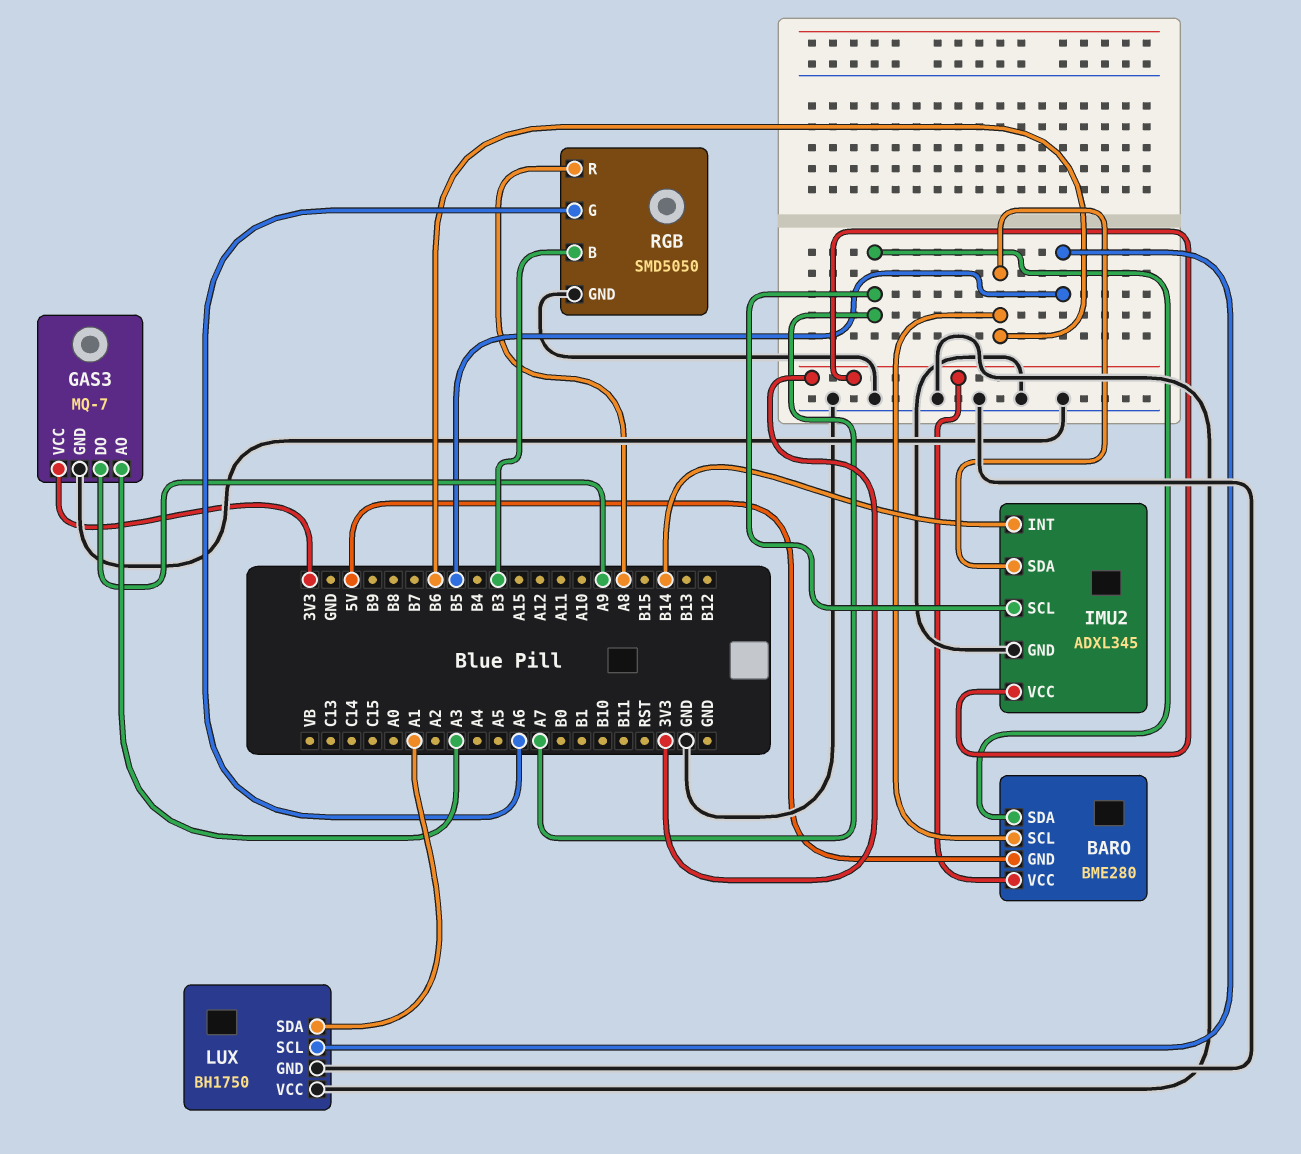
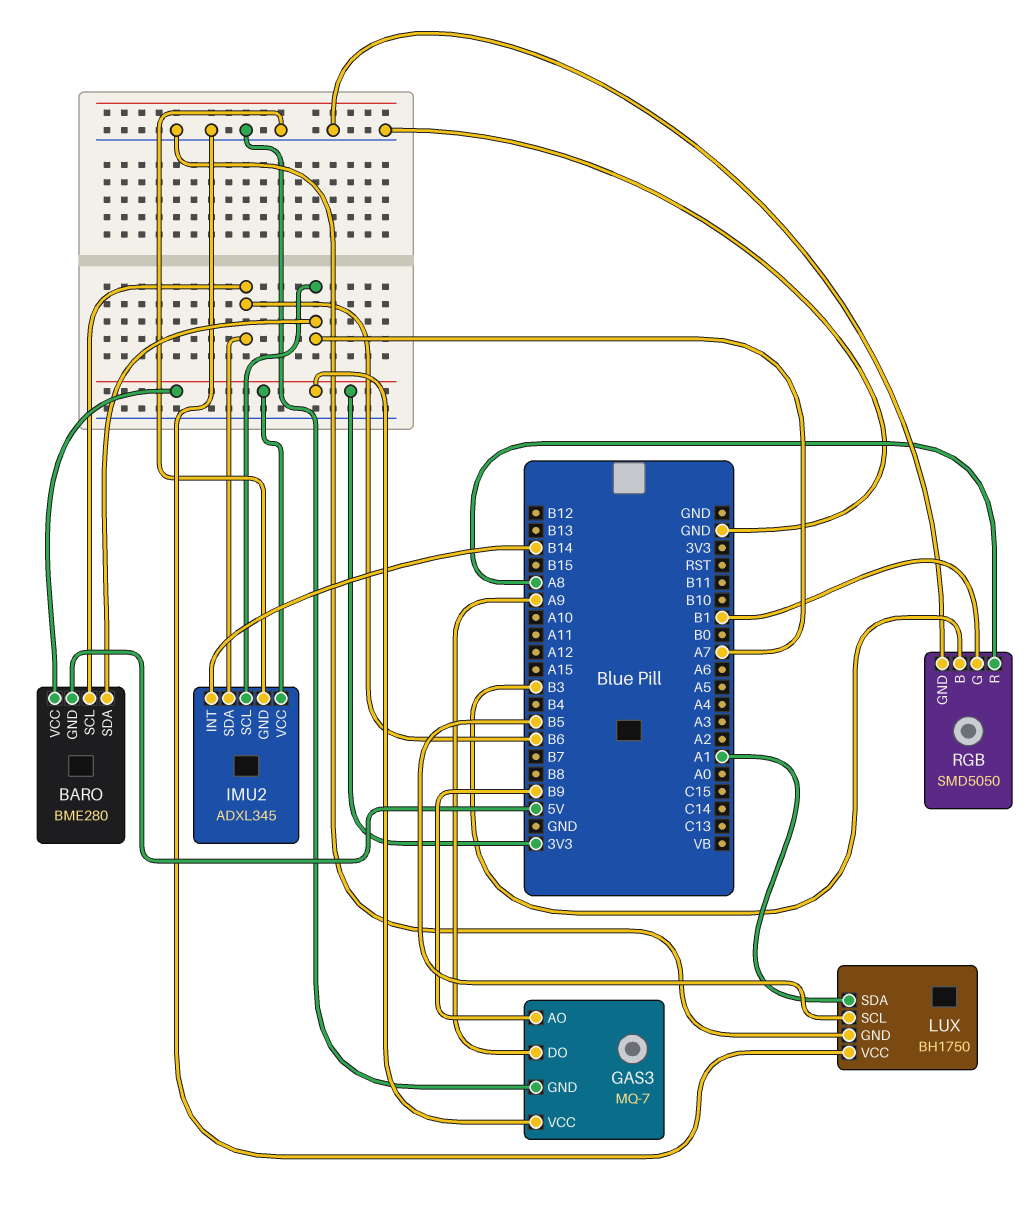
GAS3 pin AO: A3 -> B9
RGB pin G: A6 -> B1

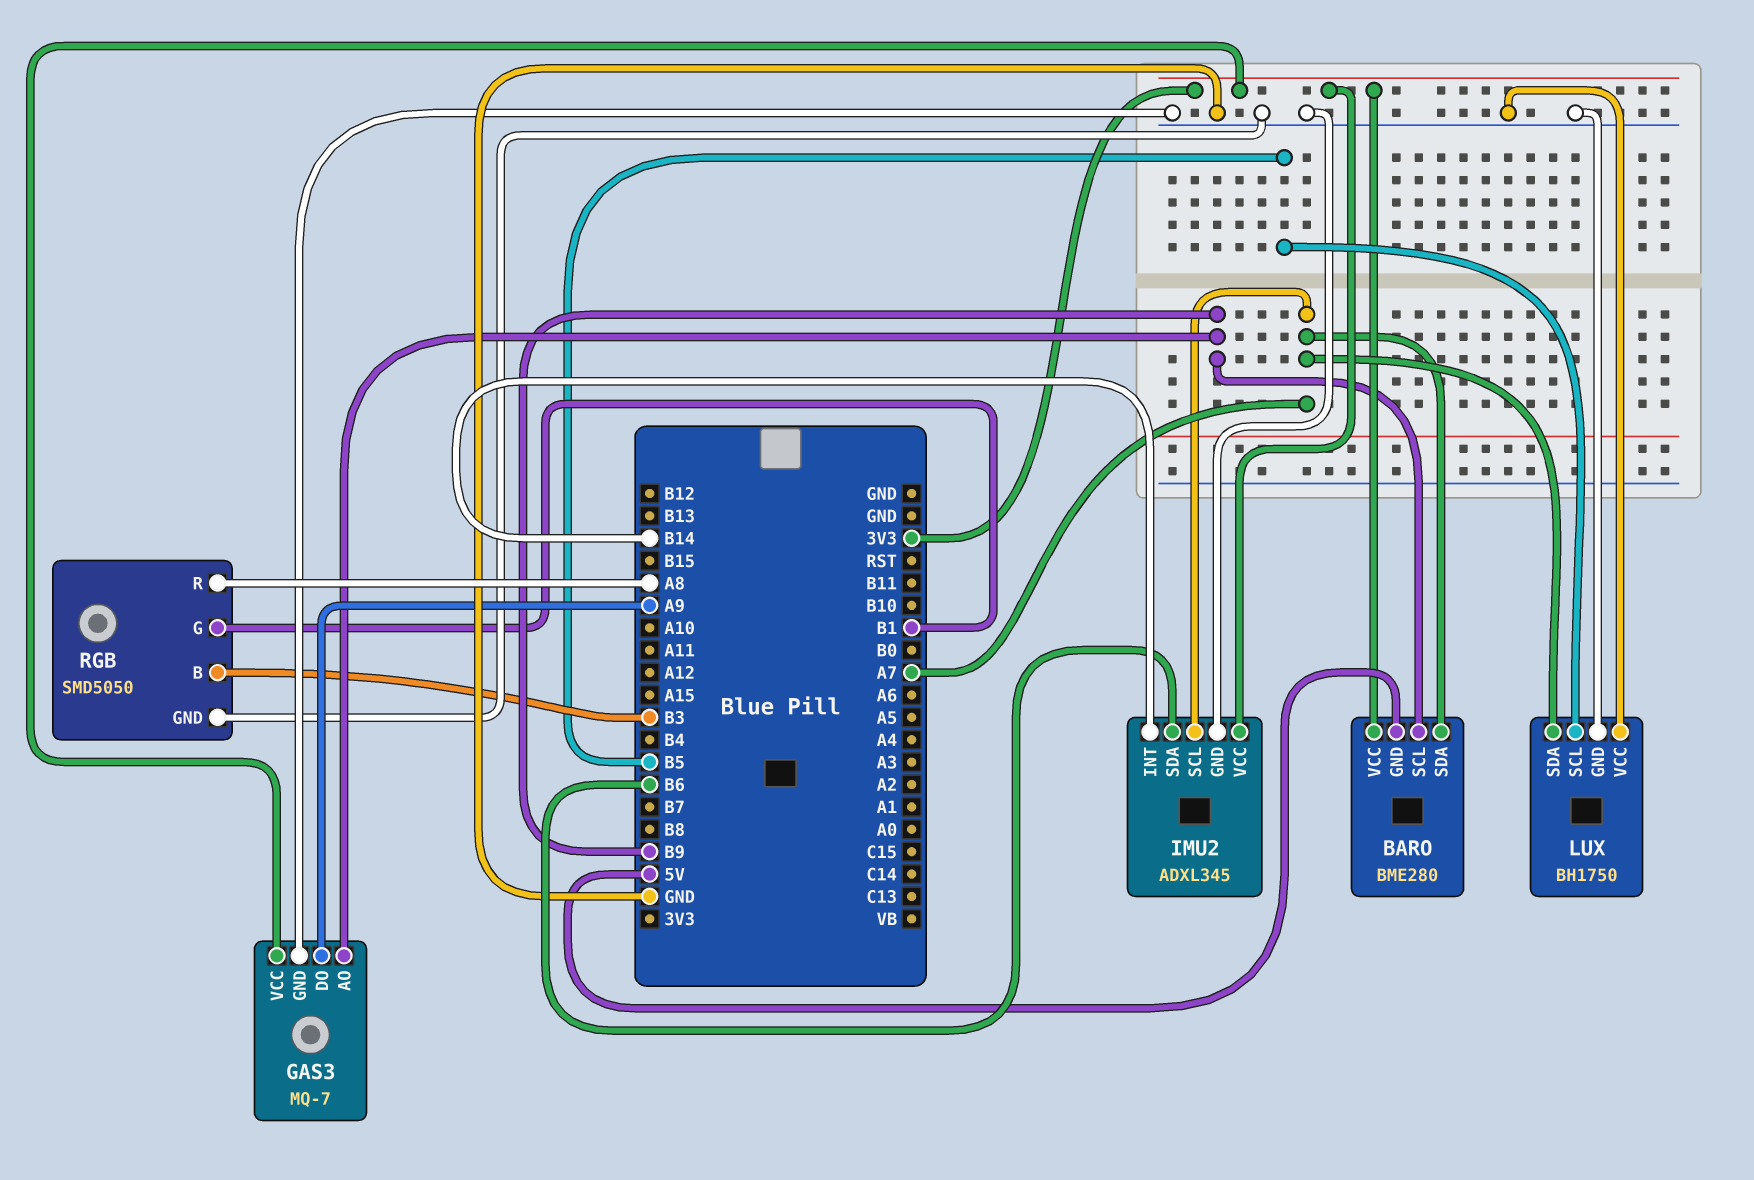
BARO pin SCL: B6 -> B9
LUX pin SDA: A1 -> A7

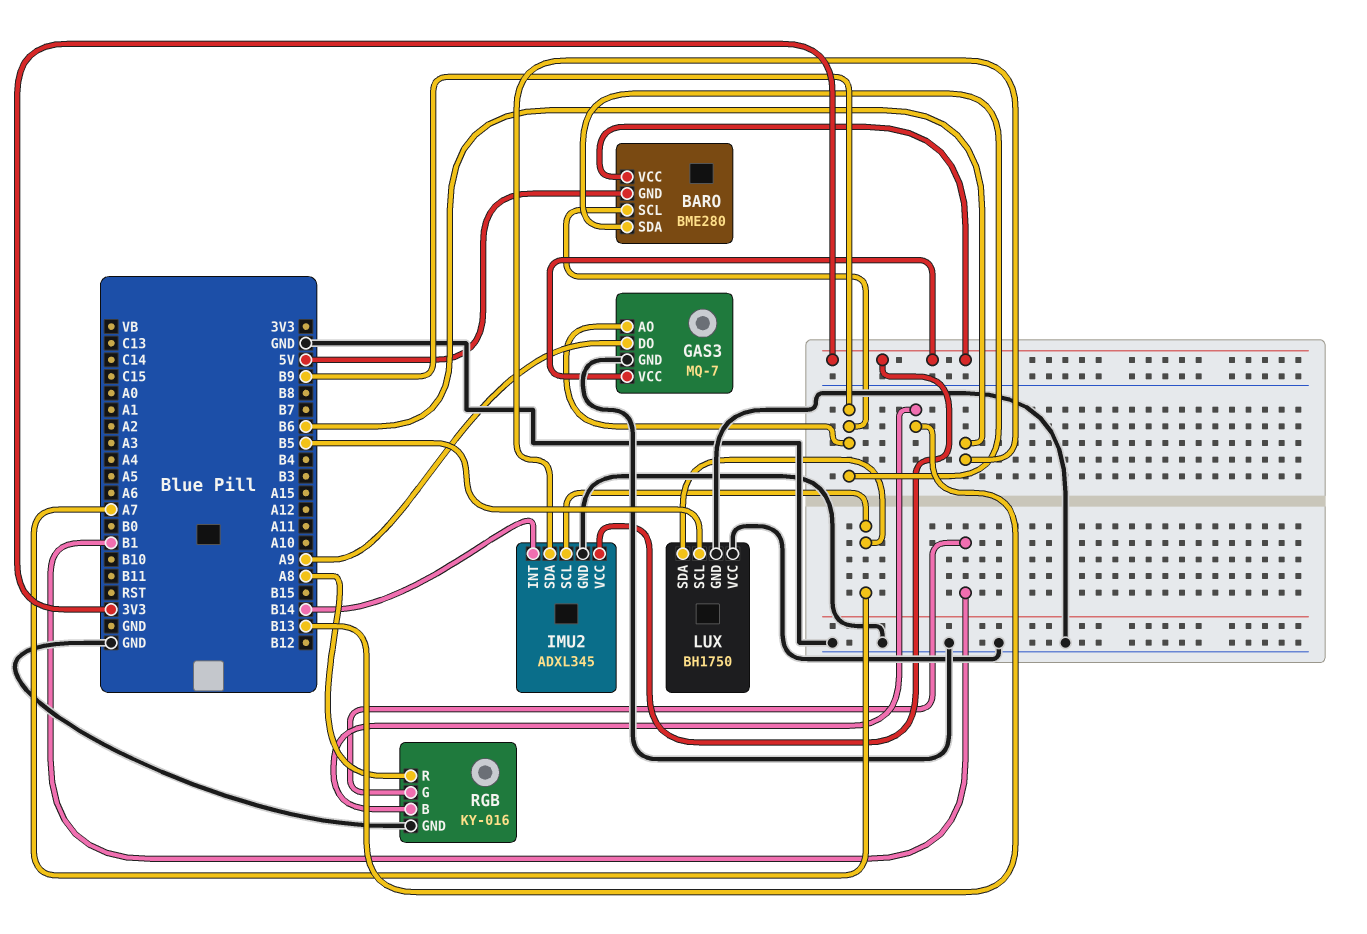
BARO pin SDA: A7 -> B9
RGB: SMD5050 -> KY-016
RGB pin B: B3 -> B13

